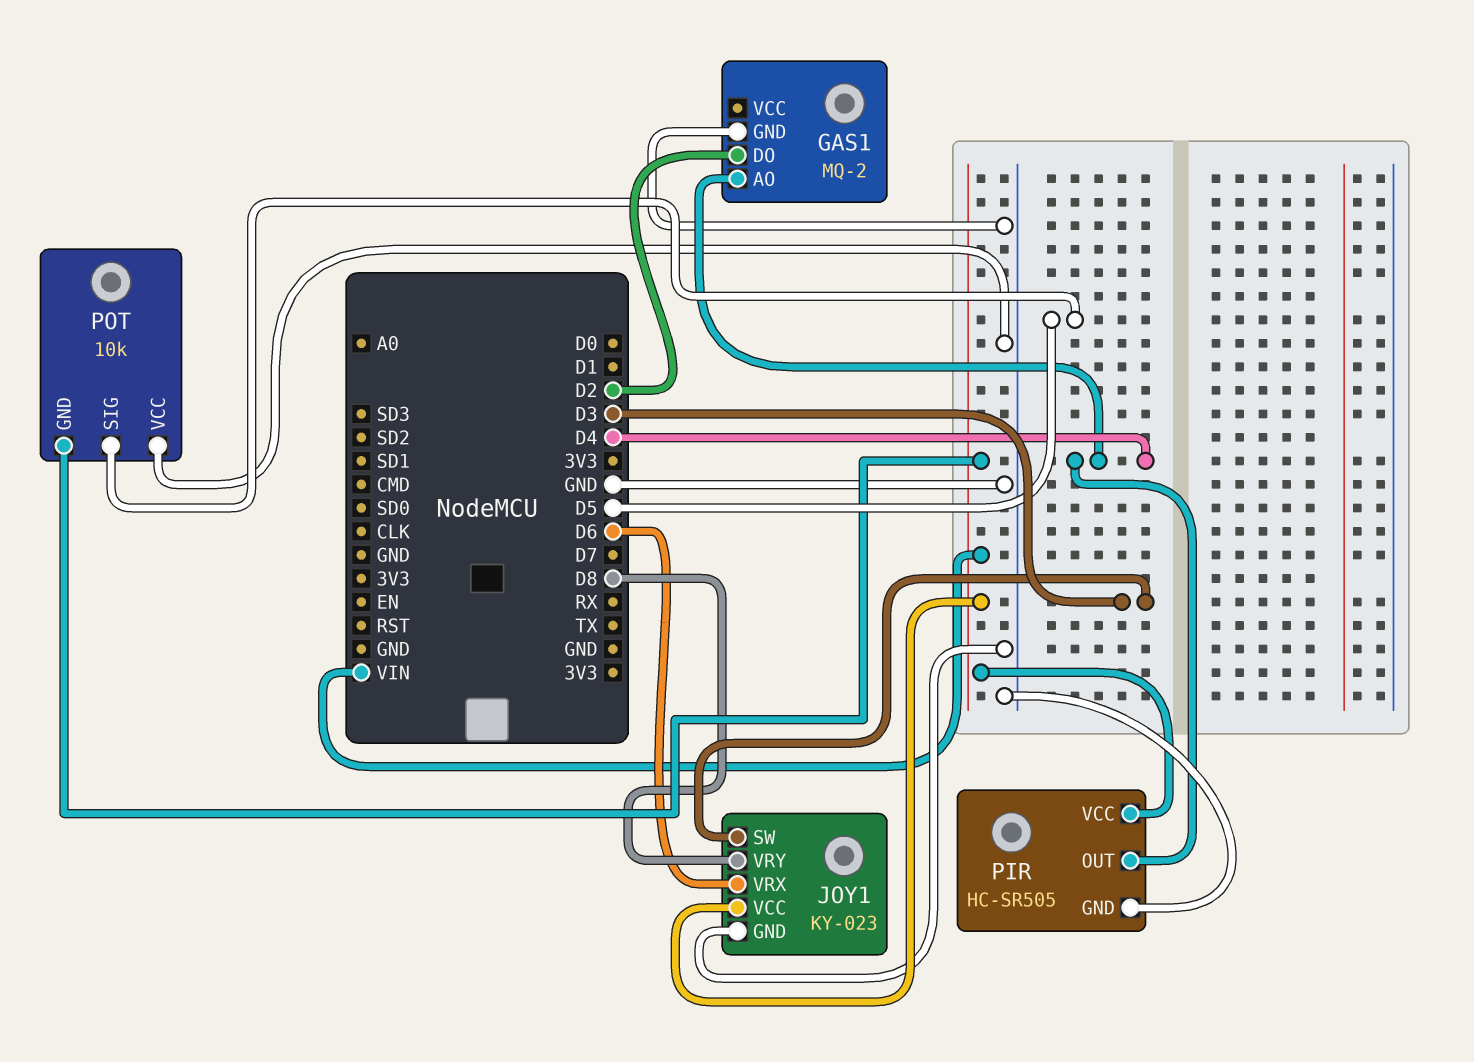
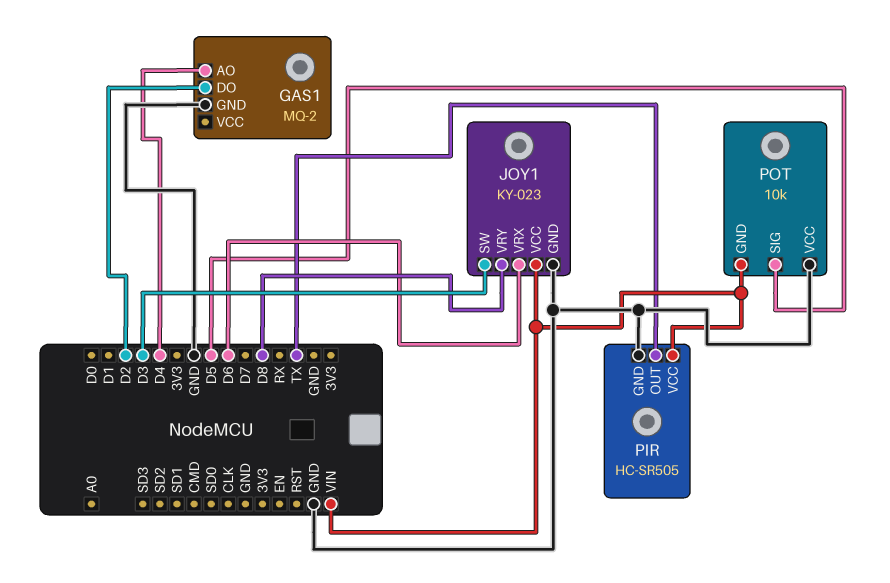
PIR pin OUT: D4 -> TX

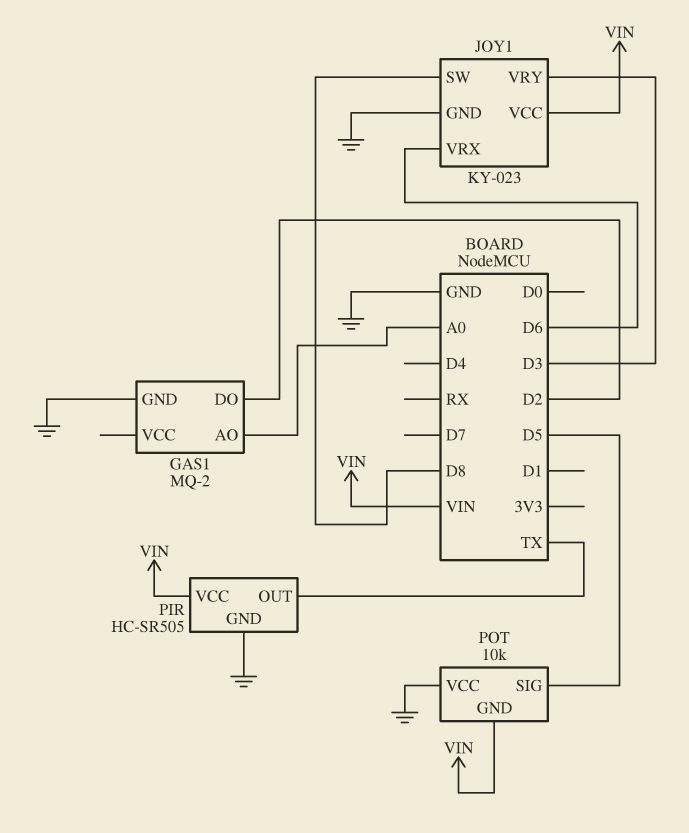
GAS1 pin AO: D4 -> A0
JOY1 pin SW: D3 -> D8
JOY1 pin VRY: D8 -> D3

